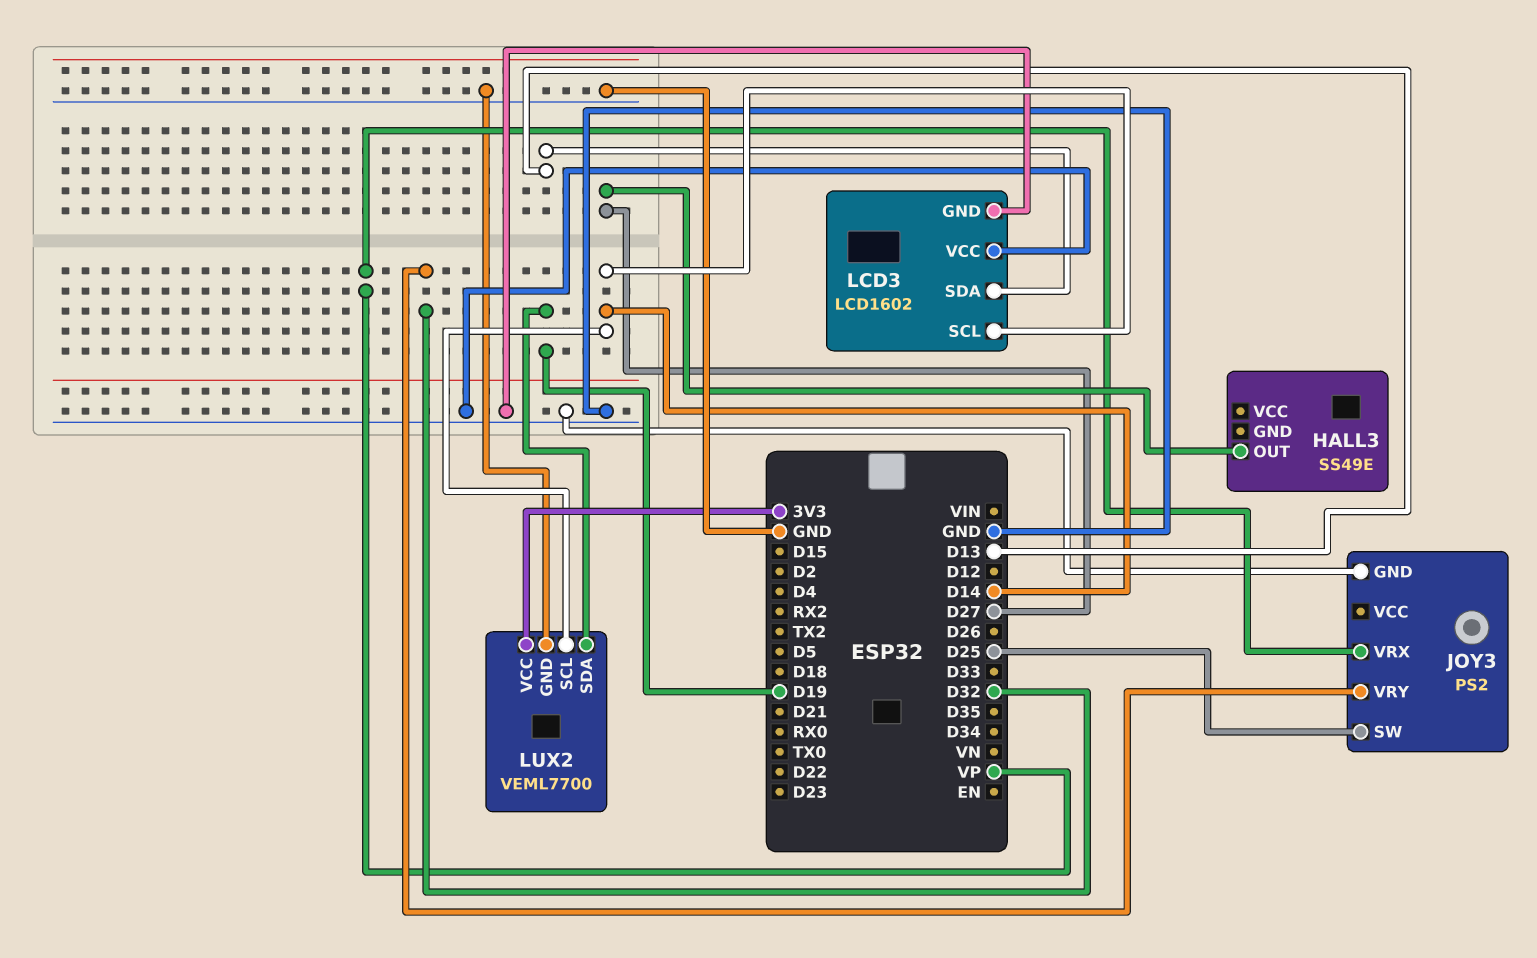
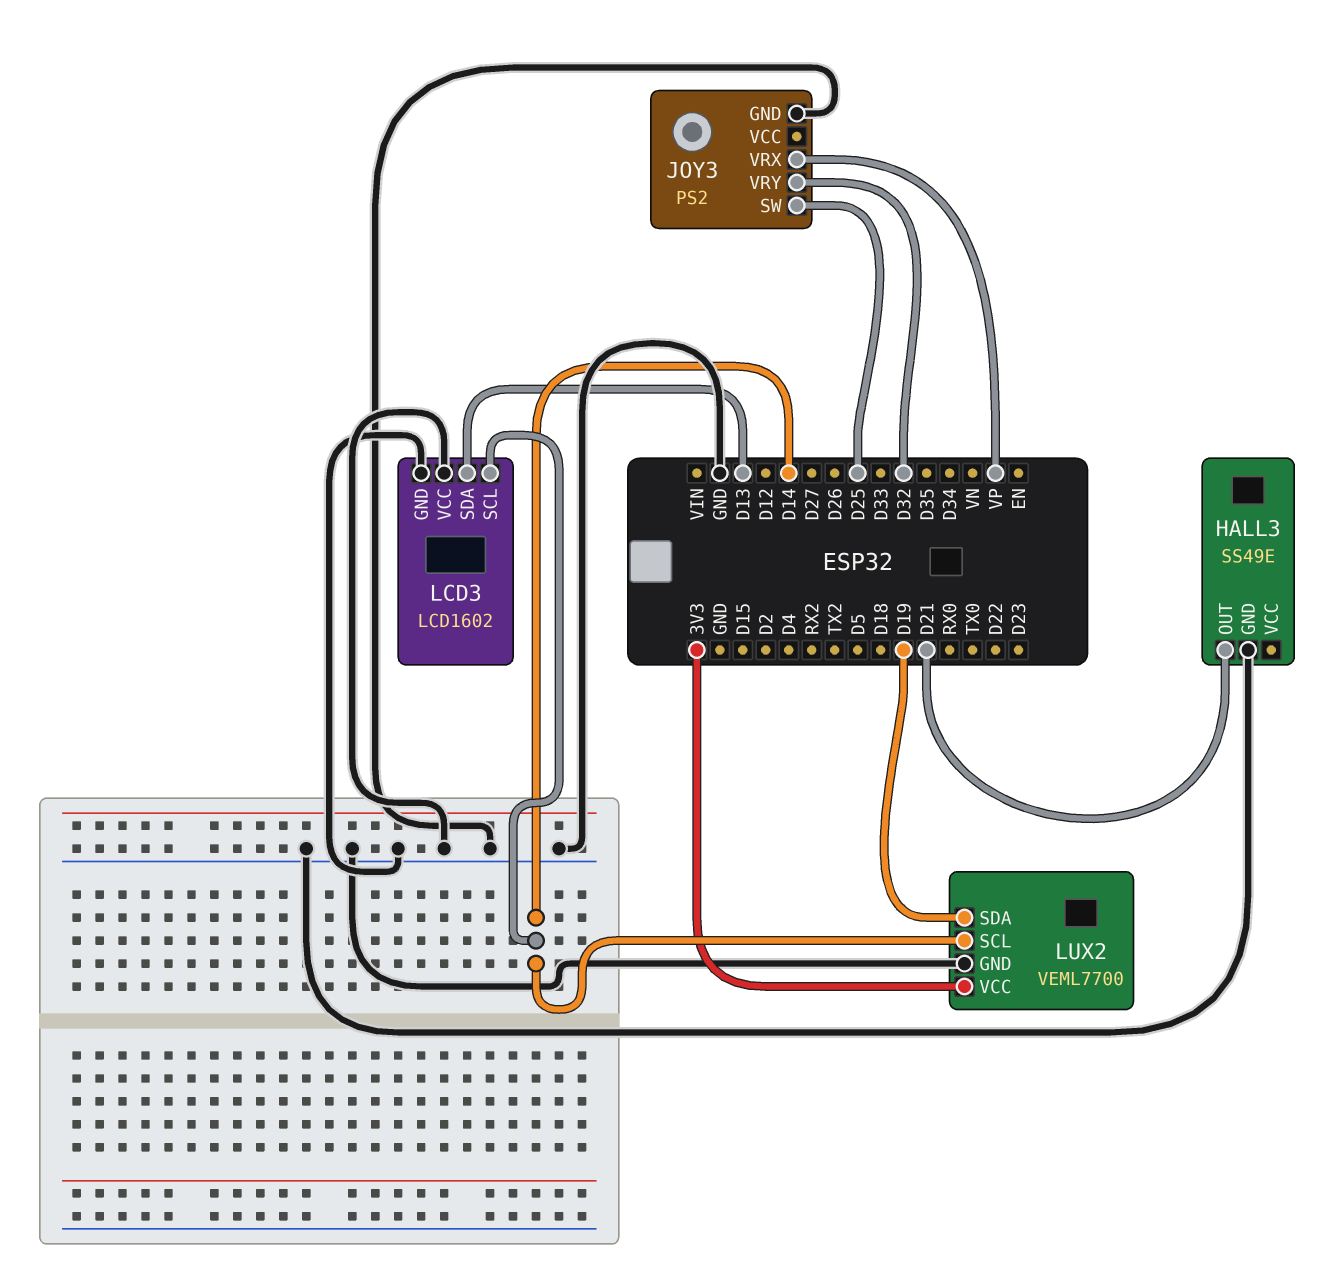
HALL3 pin GND: none -> GND
HALL3 pin OUT: D27 -> D21

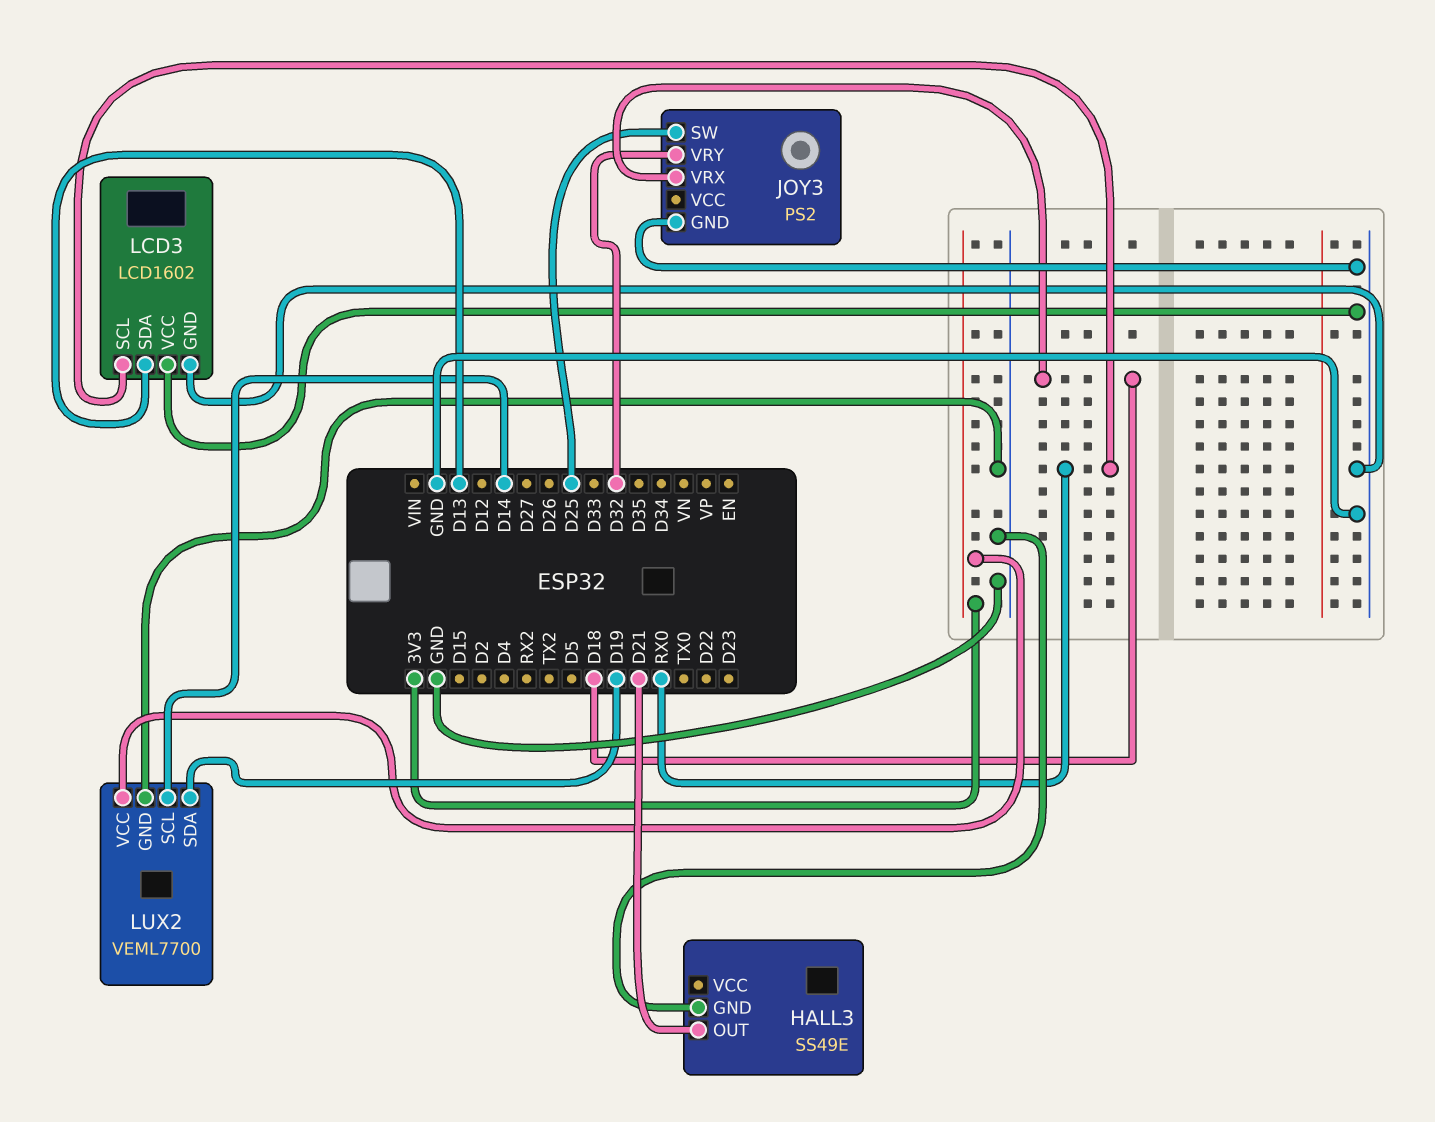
JOY3 pin VRX: VP -> D18
LCD3 pin SCL: D14 -> RX0

